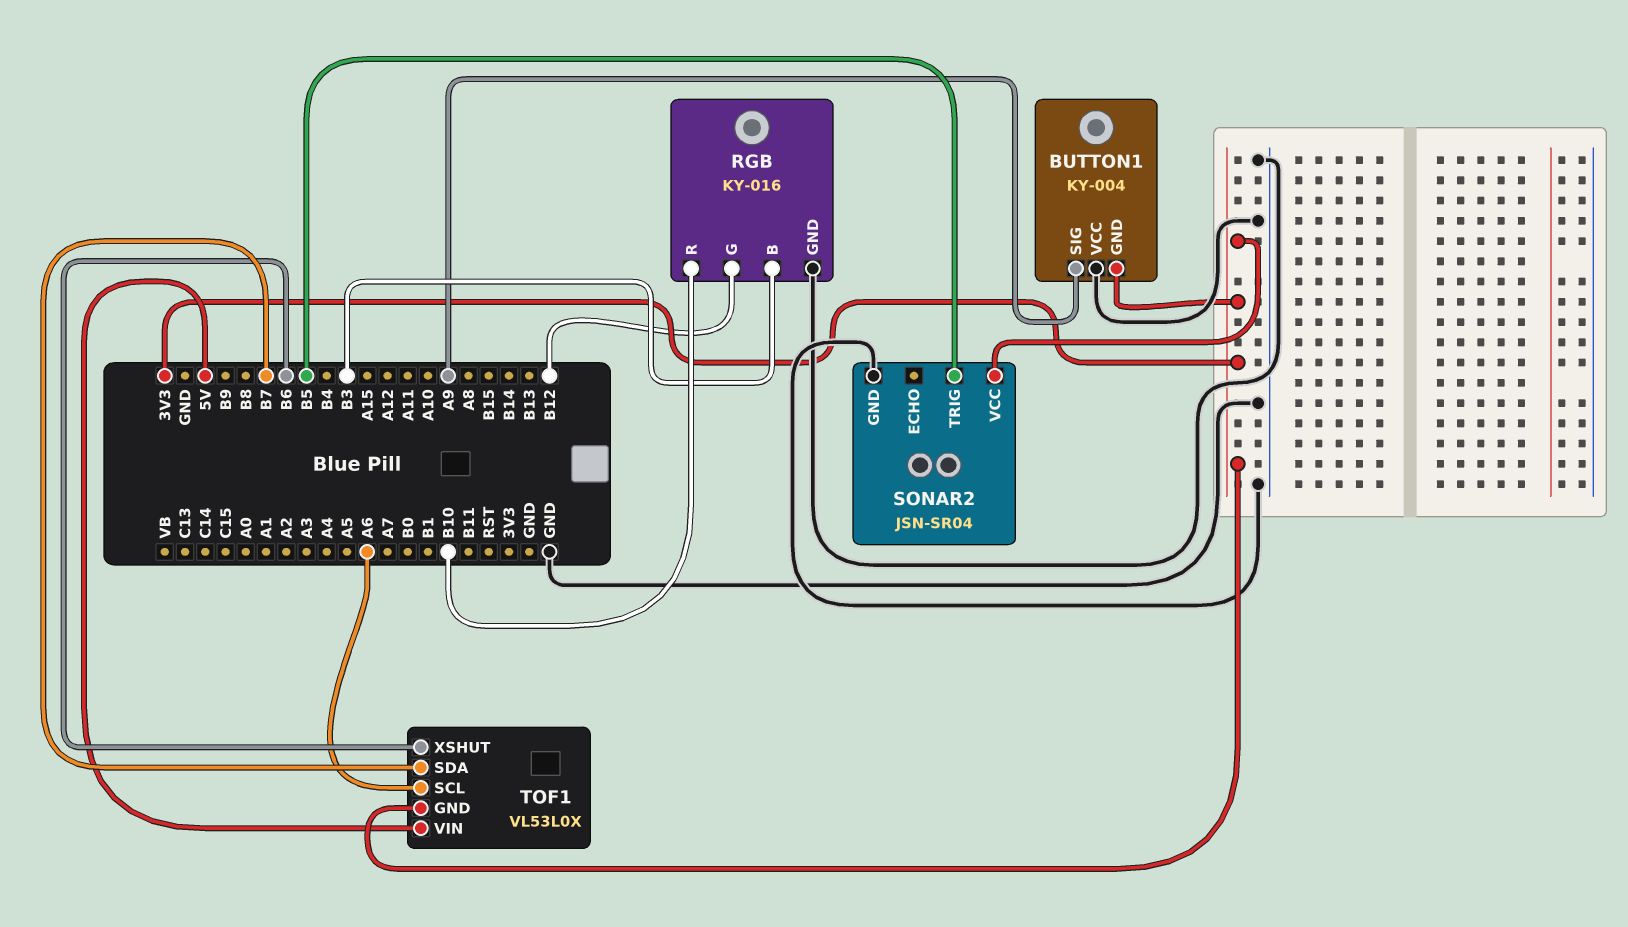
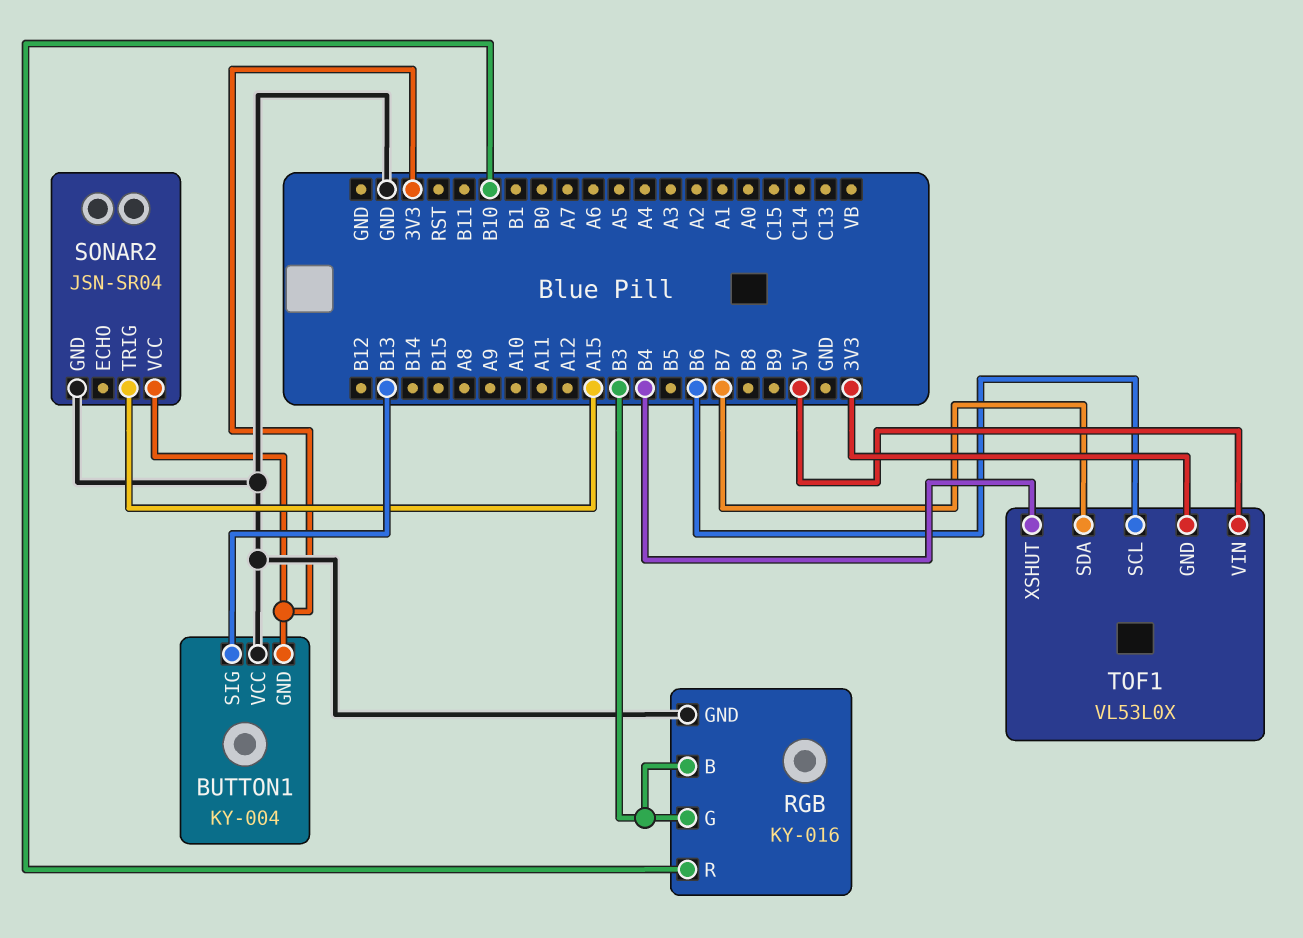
BUTTON1 pin SIG: A9 -> B13
RGB pin G: B12 -> B3
SONAR2 pin TRIG: B5 -> A15
TOF1 pin SCL: A6 -> B6
TOF1 pin XSHUT: B6 -> B4

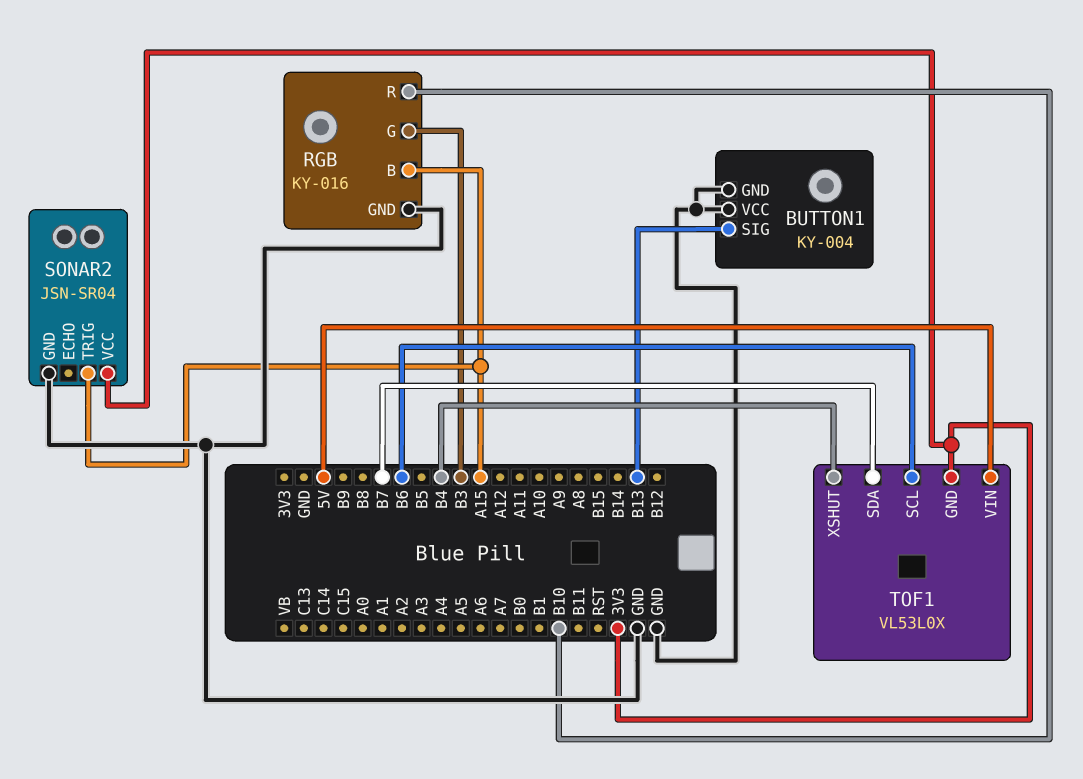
BUTTON1 pin GND: 3V3 -> GND
RGB pin B: B3 -> A15

